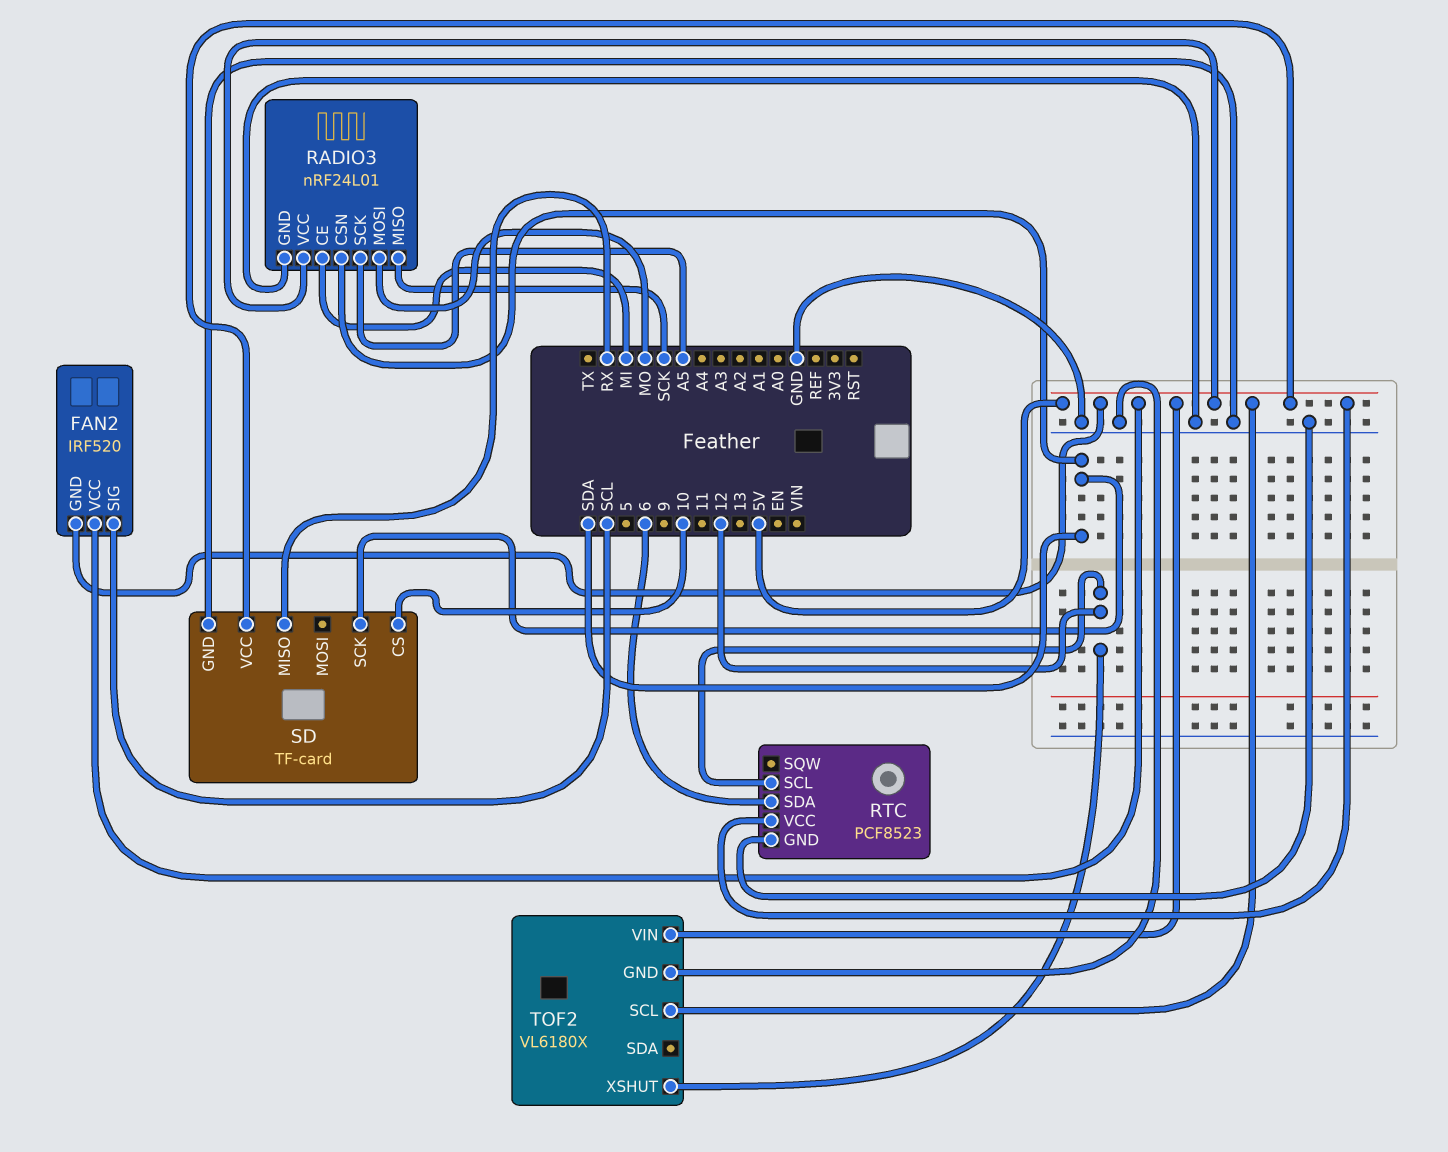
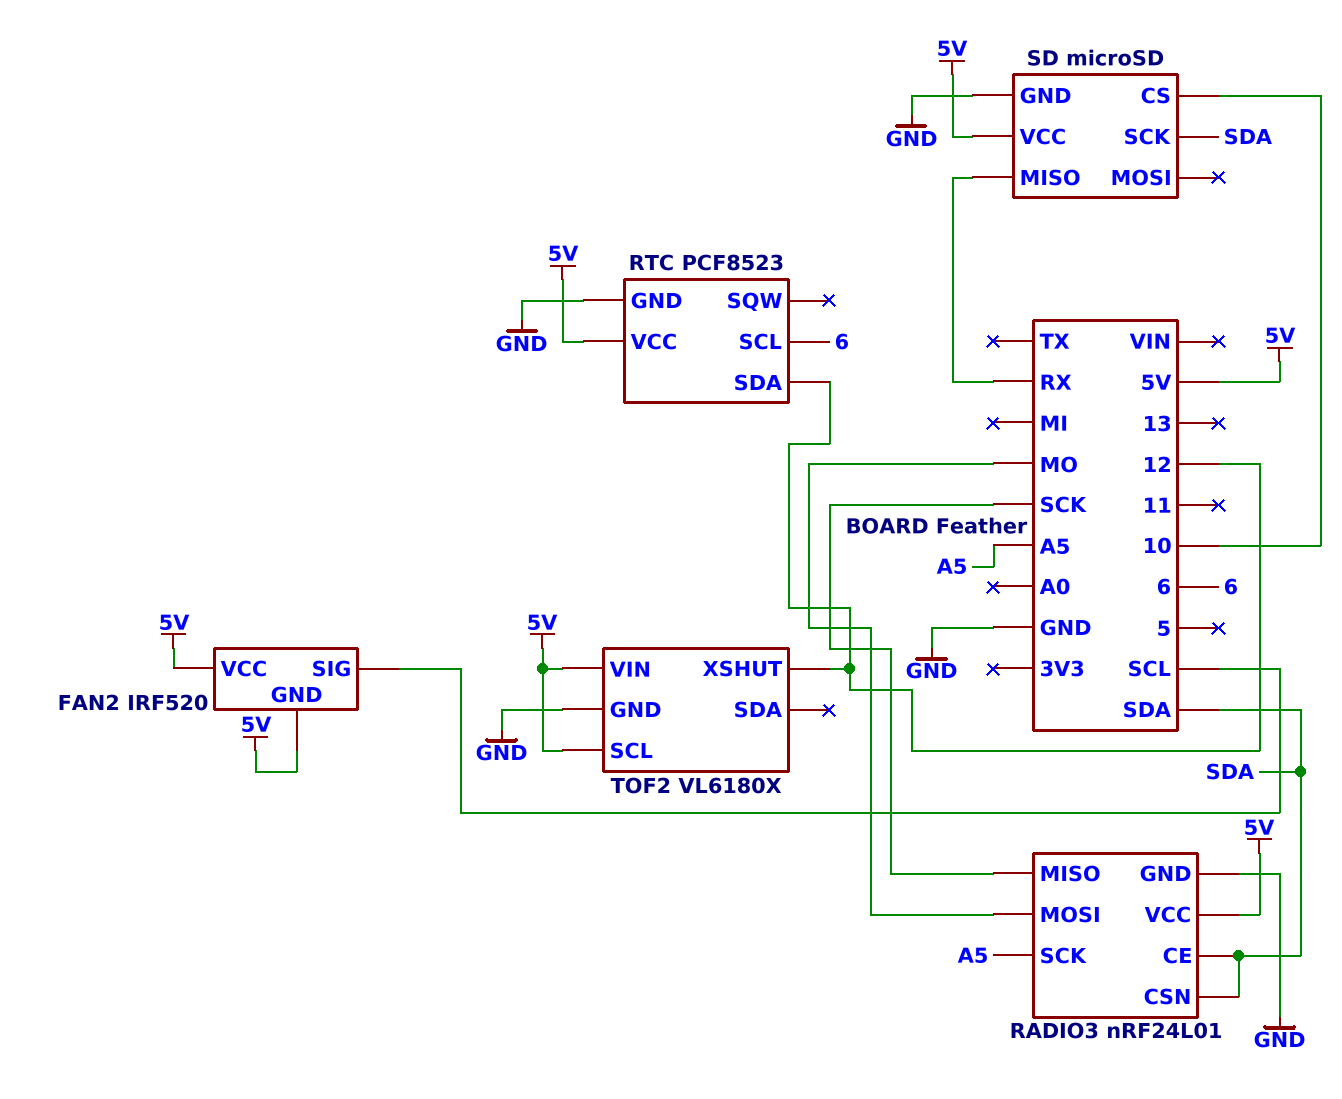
RADIO3 pin CE: MI -> SDA
RTC pin SCL: 12 -> 6
RTC pin SDA: 6 -> 12
SD: TF-card -> microSD

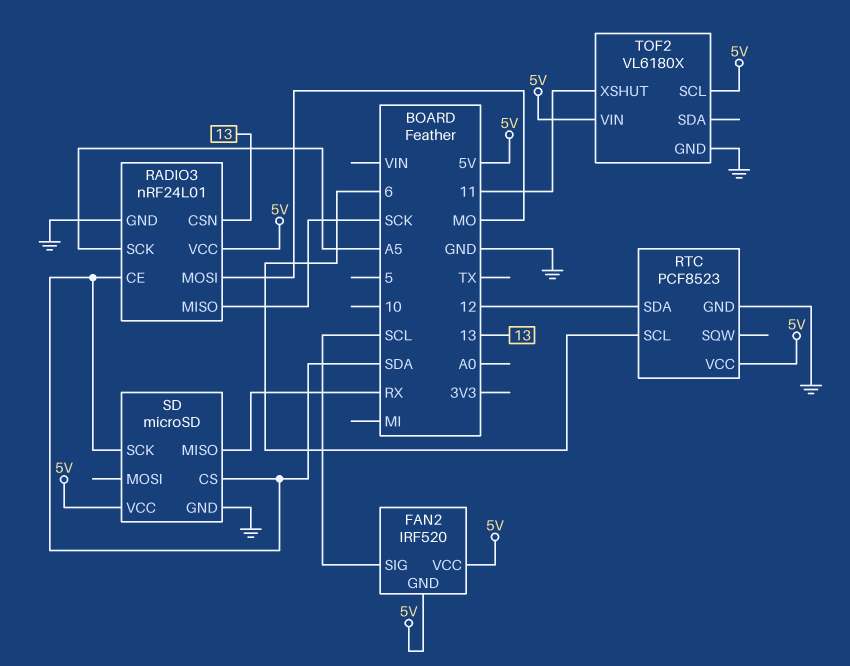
RADIO3 pin CSN: SDA -> 13
SD pin CS: 10 -> SDA
TOF2 pin XSHUT: 12 -> 11

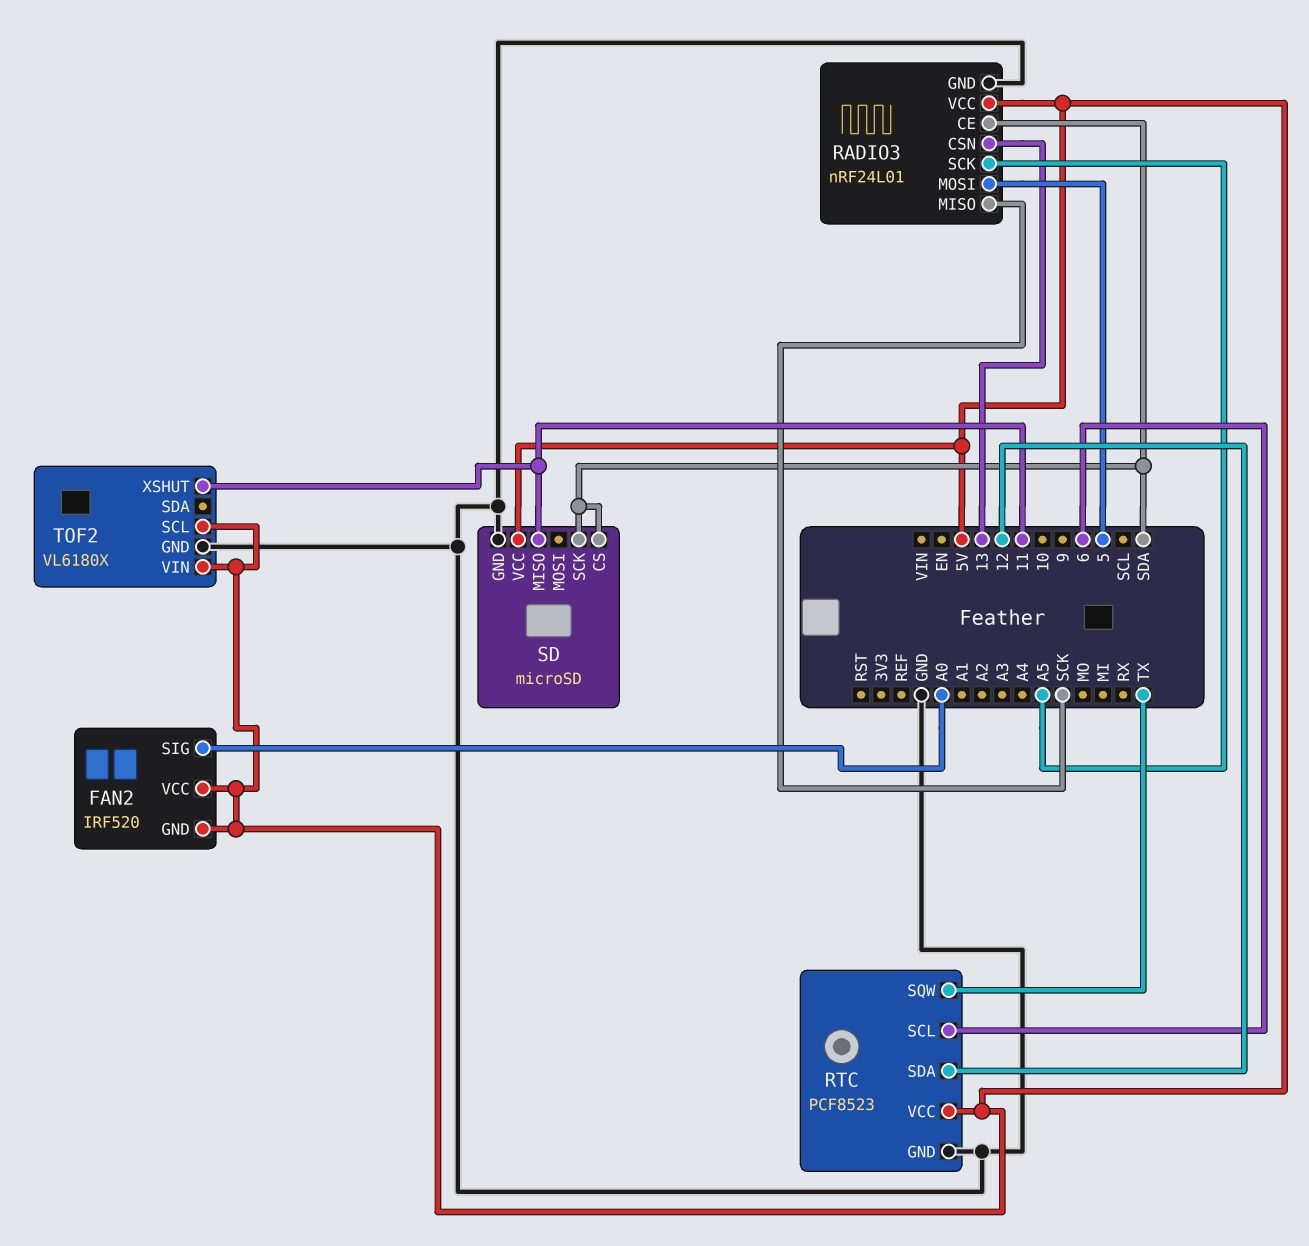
FAN2 pin SIG: SCL -> A0
RADIO3 pin MOSI: MO -> 5
RTC pin SQW: none -> TX
SD pin MISO: RX -> 11

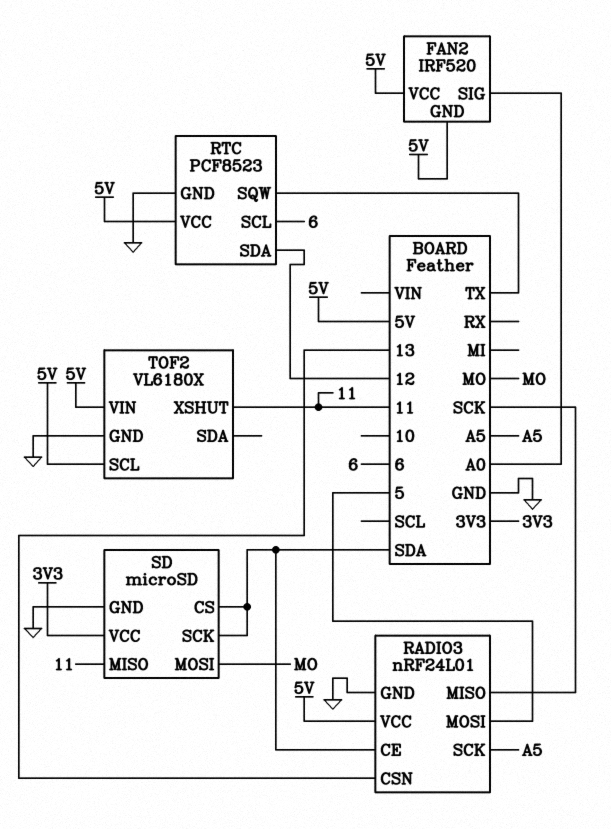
SD pin MOSI: none -> MO
SD pin VCC: 5V -> 3V3

